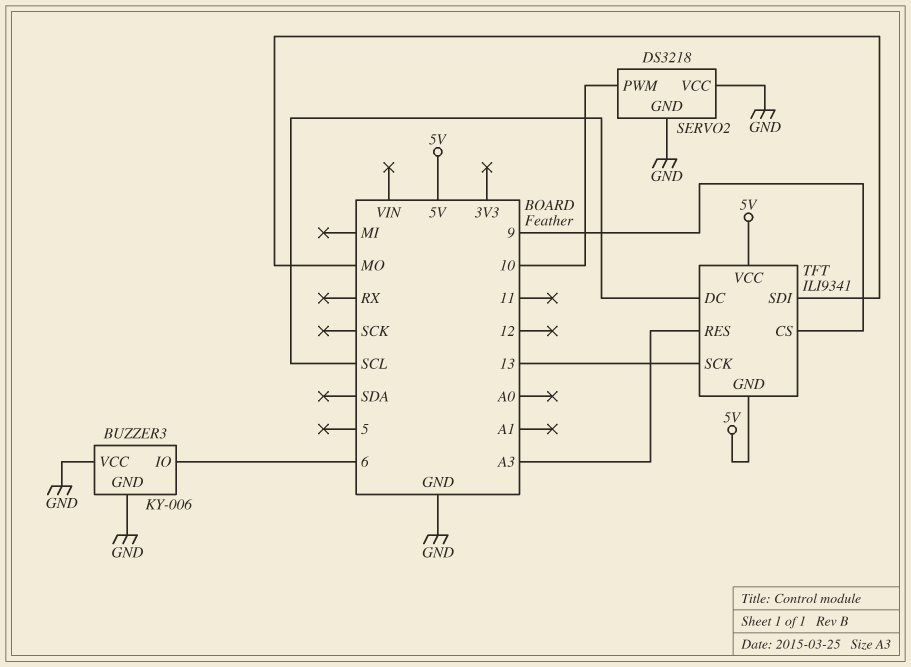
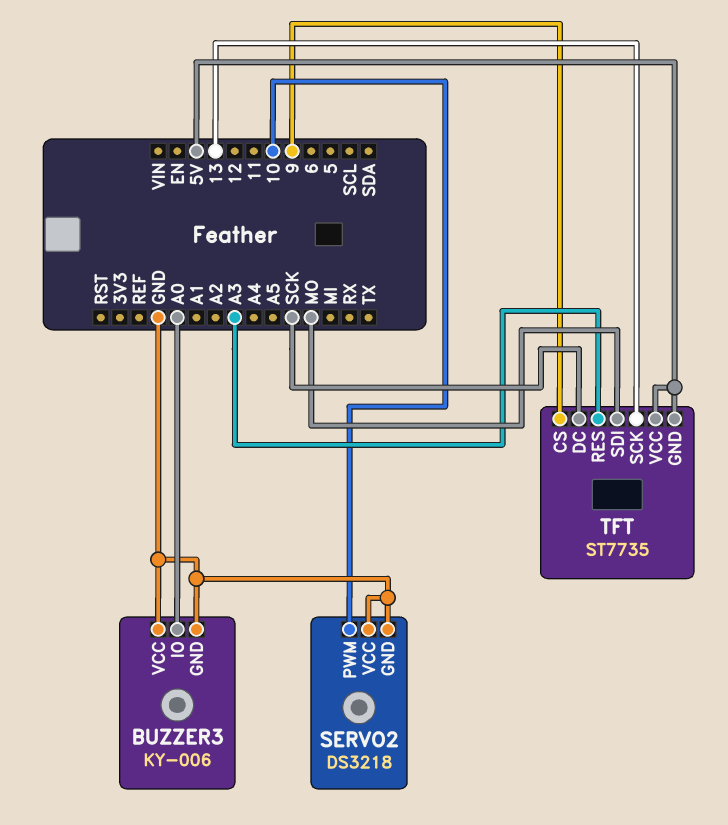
BUZZER3 pin IO: 6 -> A0
TFT: ILI9341 -> ST7735
TFT pin DC: SCL -> SCK

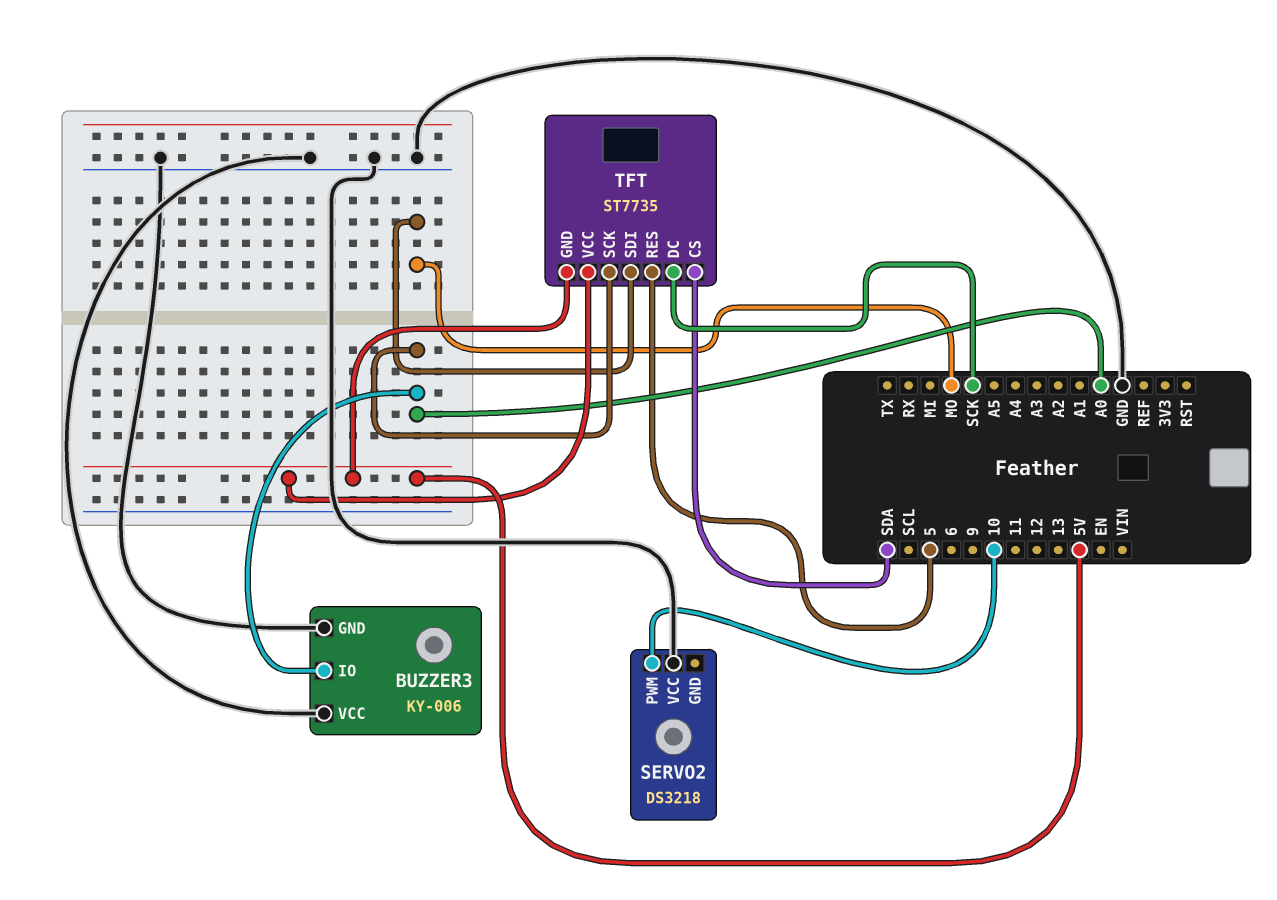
SERVO2 pin GND: GND -> none
TFT pin CS: 9 -> SDA
TFT pin RES: A3 -> 5
TFT pin SCK: 13 -> A0

